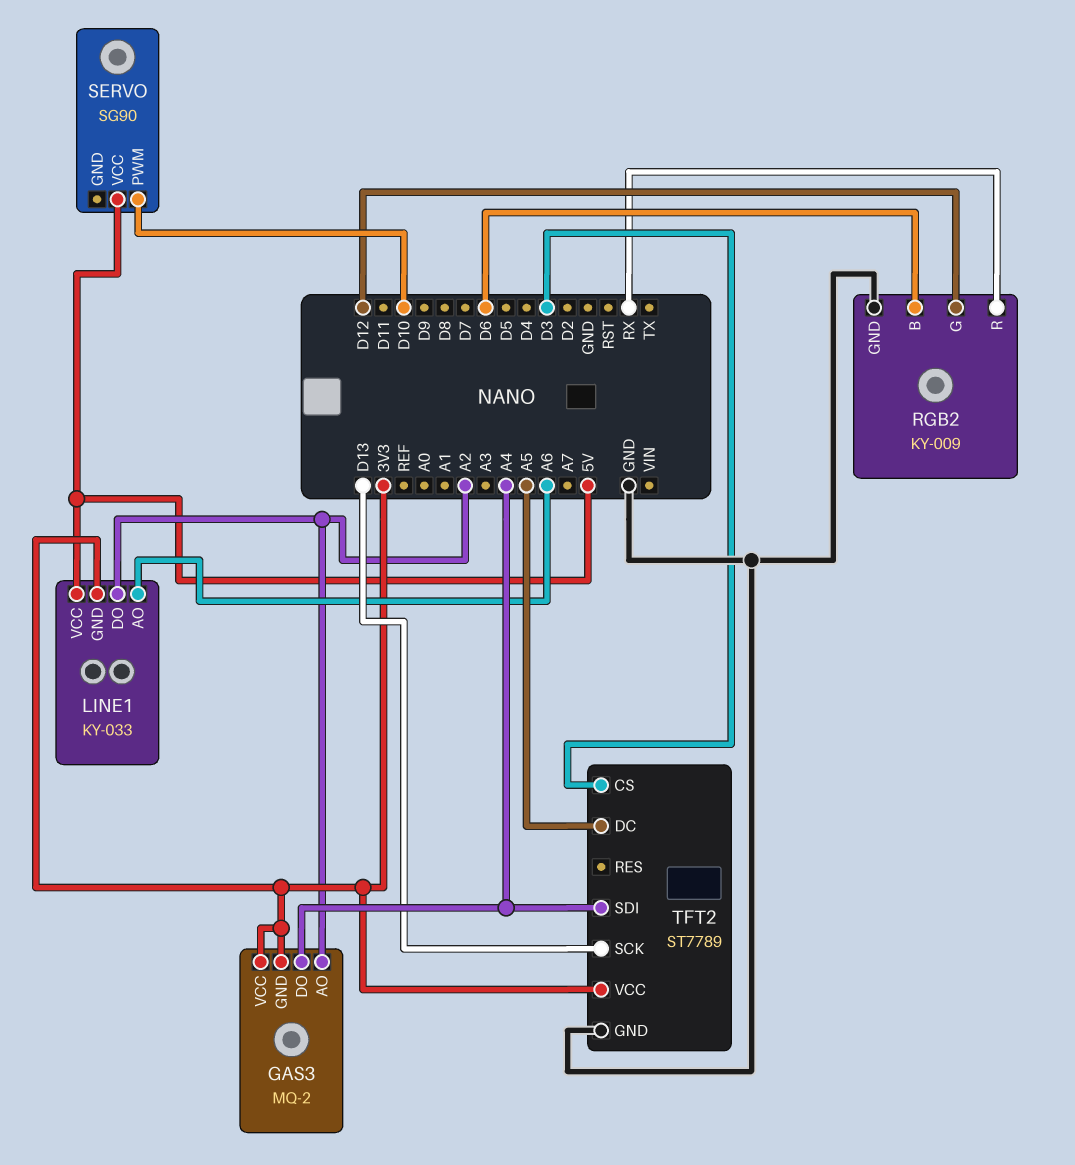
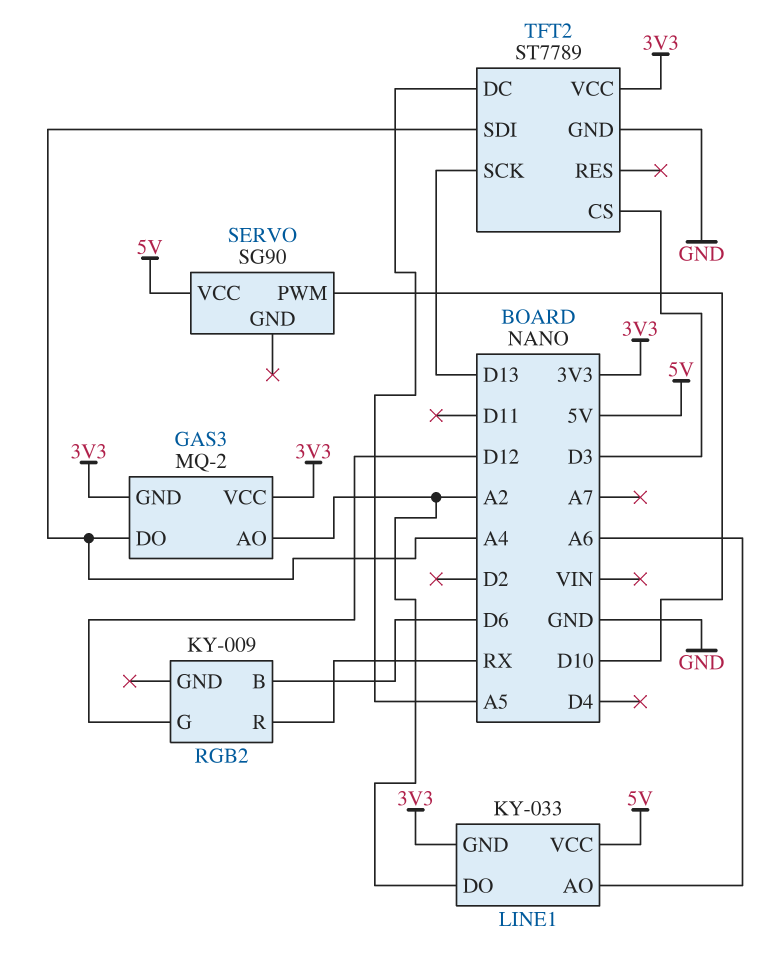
RGB2 pin GND: GND -> none

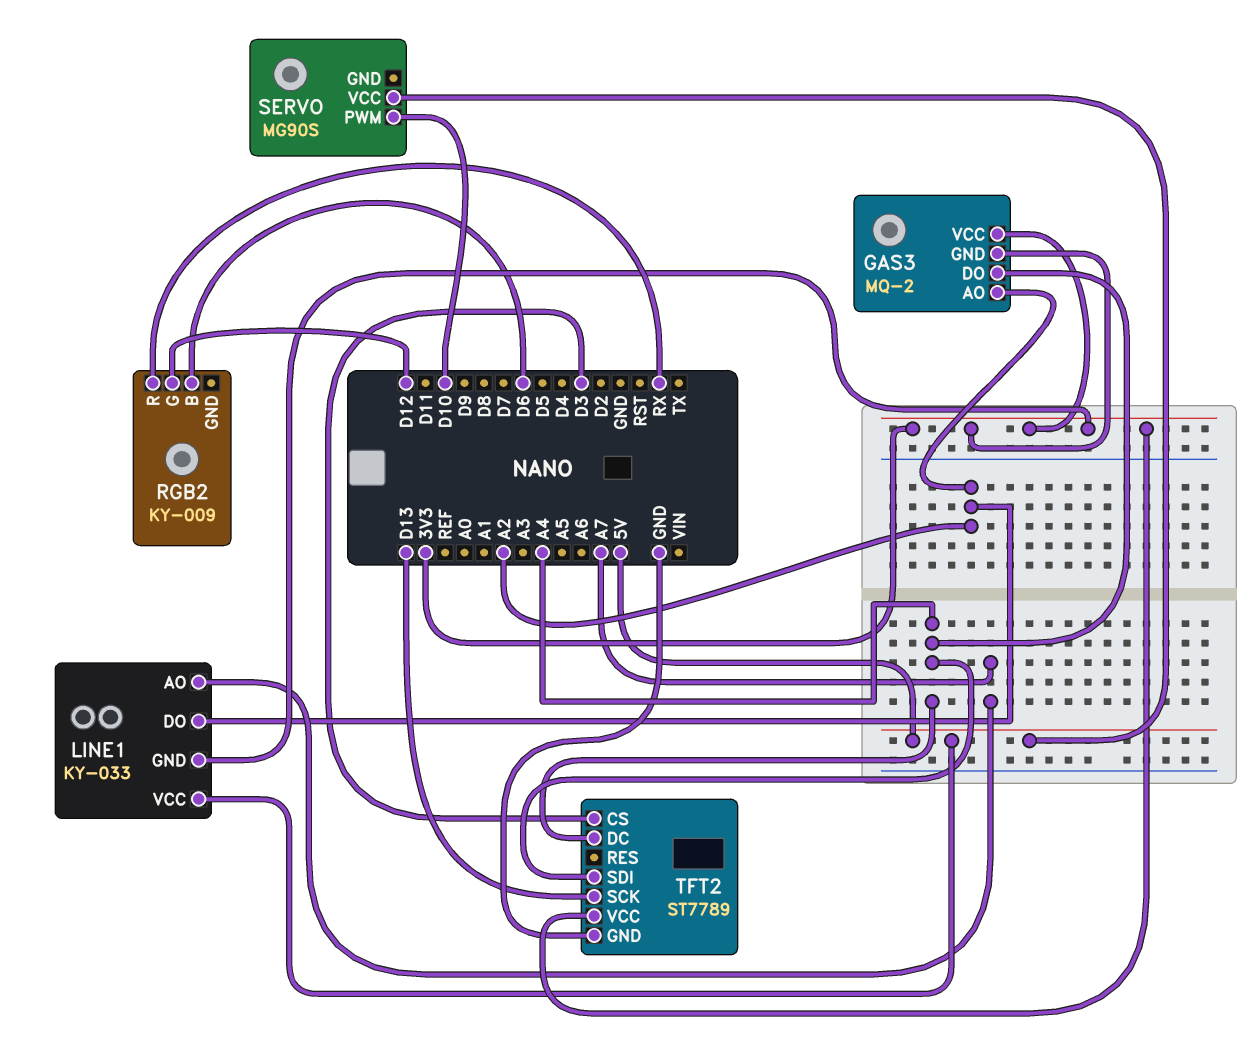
LINE1 pin AO: A6 -> A7
SERVO: SG90 -> MG90S
TFT2 pin DC: A5 -> A4

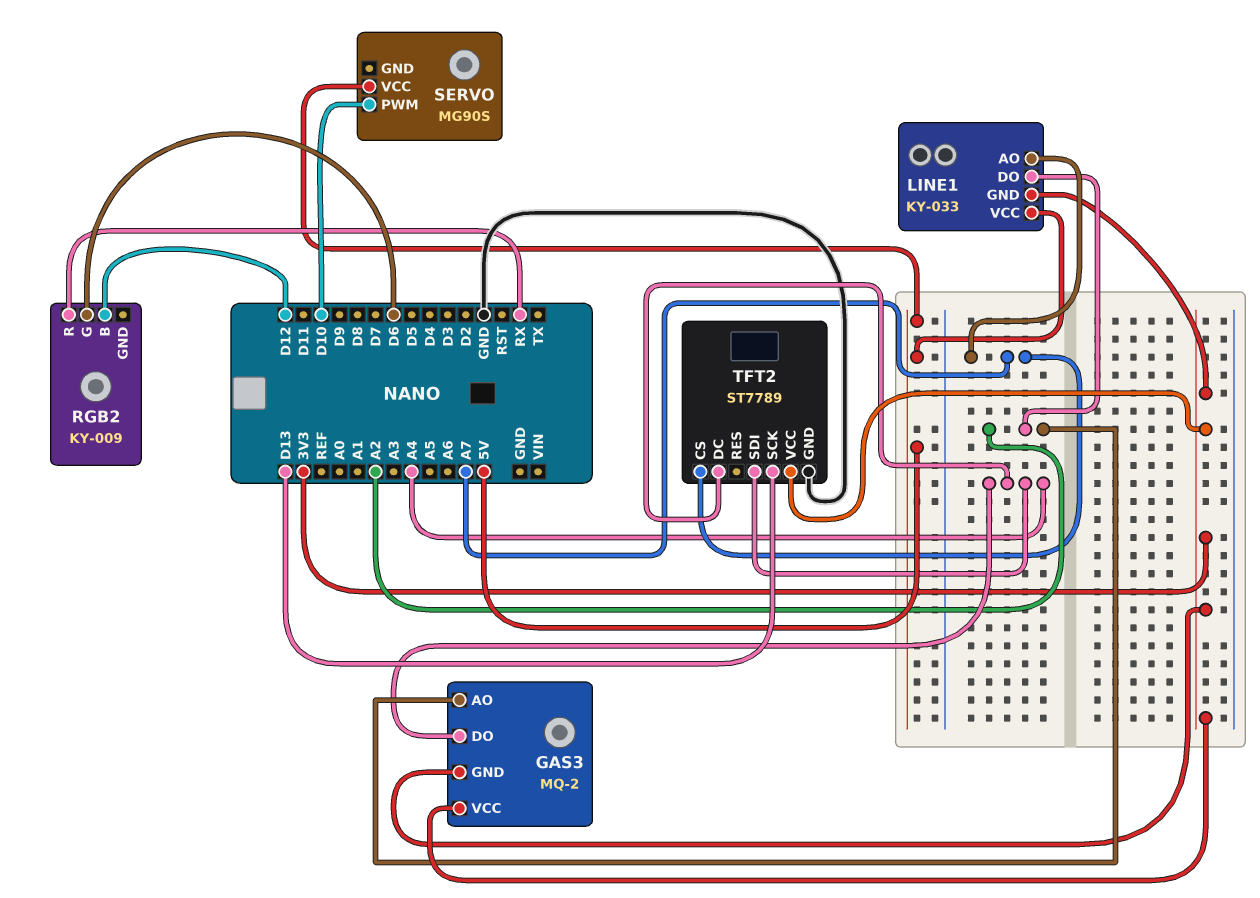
RGB2 pin B: D6 -> D12
RGB2 pin G: D12 -> D6
TFT2 pin CS: D3 -> A7

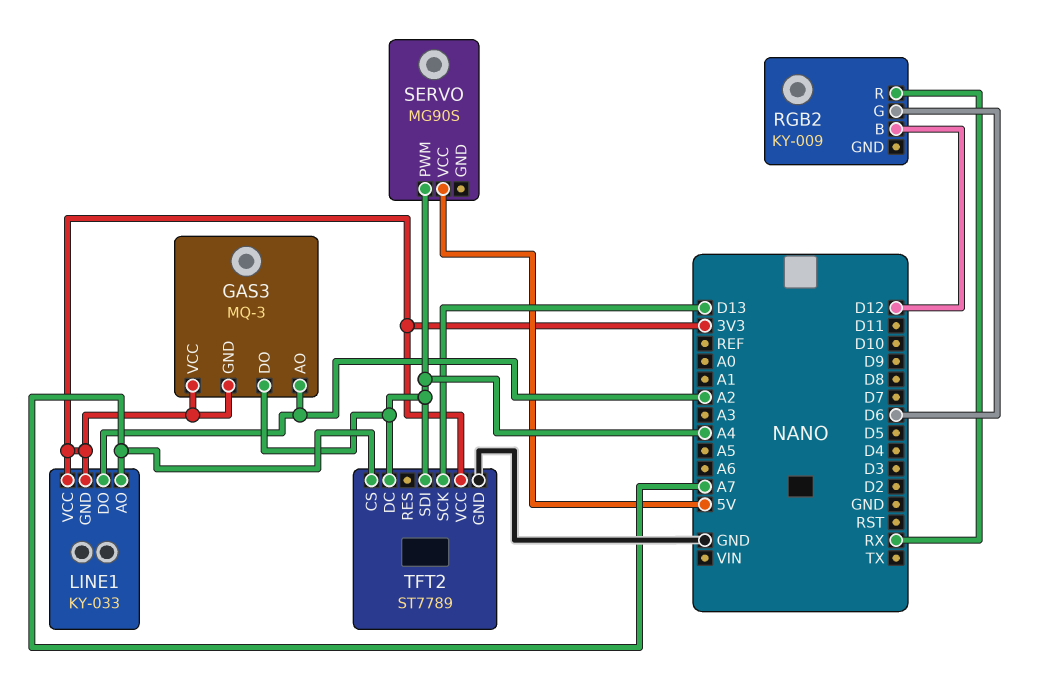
GAS3: MQ-2 -> MQ-3
LINE1 pin VCC: 5V -> 3V3
SERVO pin PWM: D10 -> A4

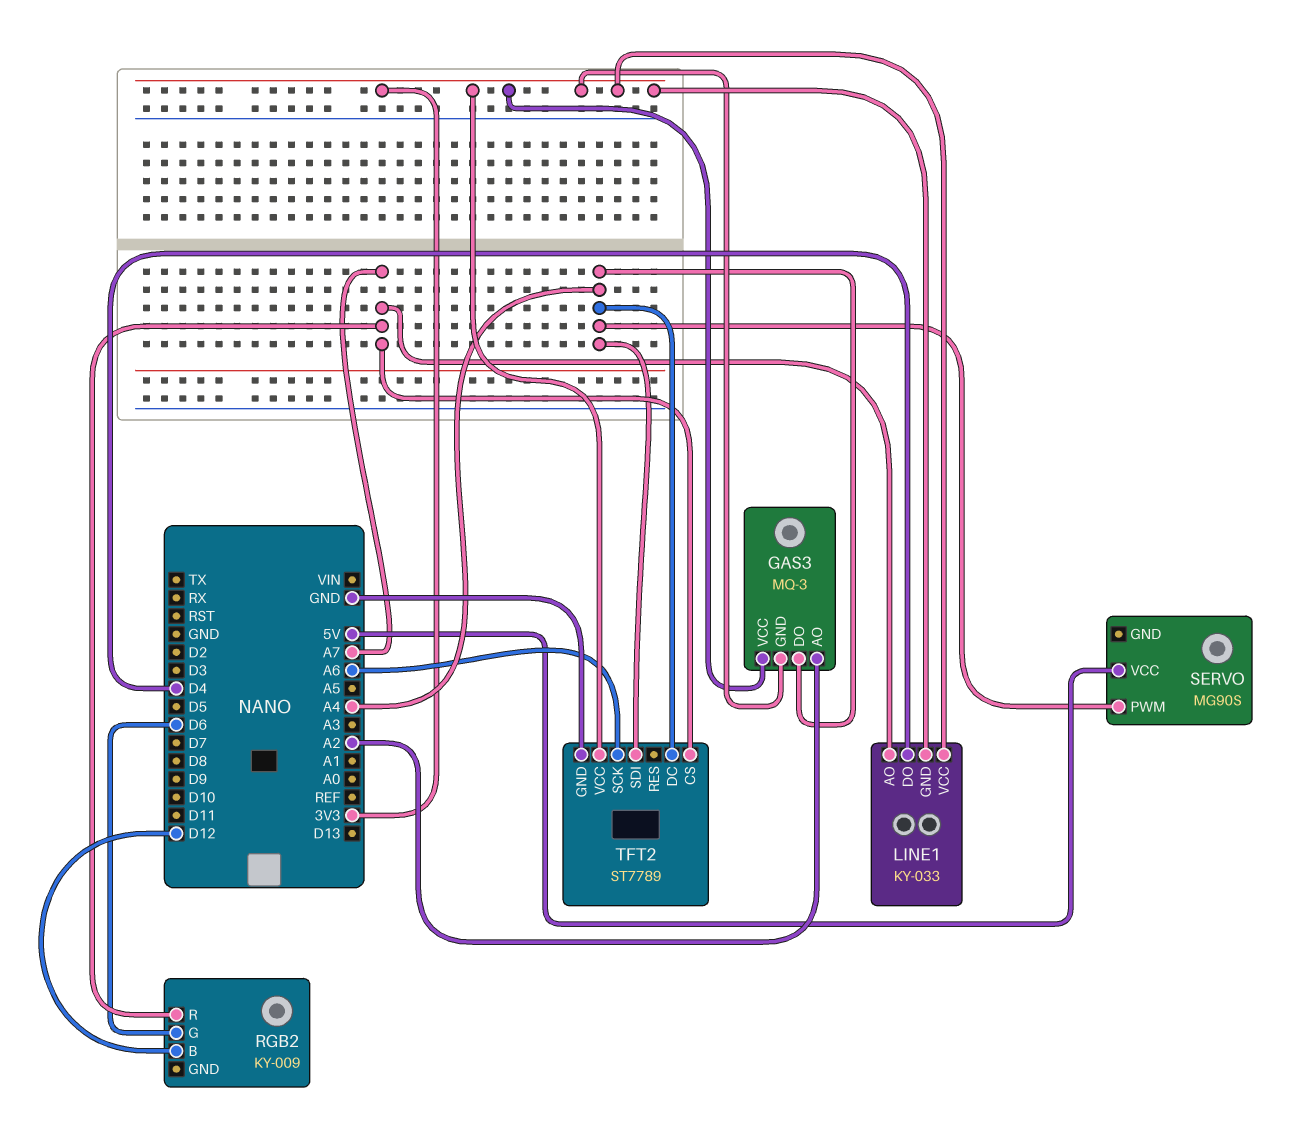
LINE1 pin DO: A2 -> D4
RGB2 pin R: RX -> A7
TFT2 pin SCK: D13 -> A6

